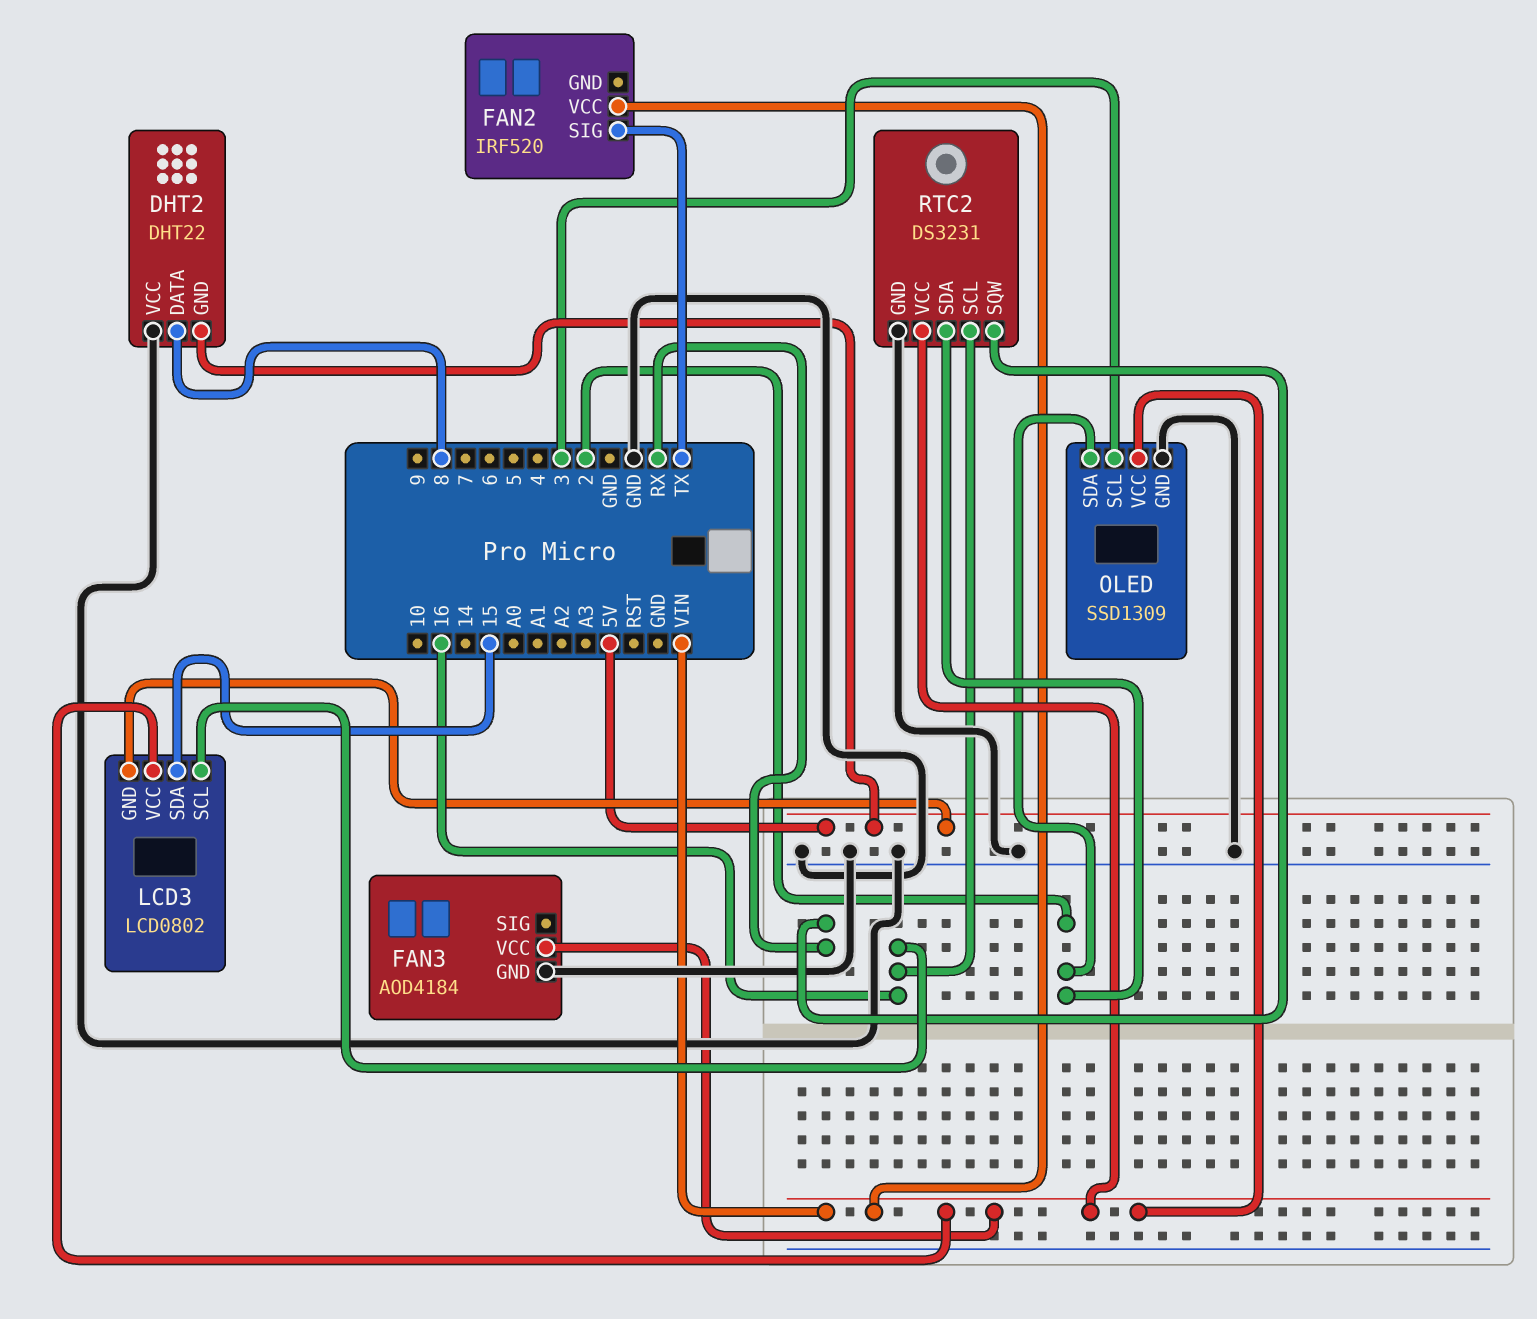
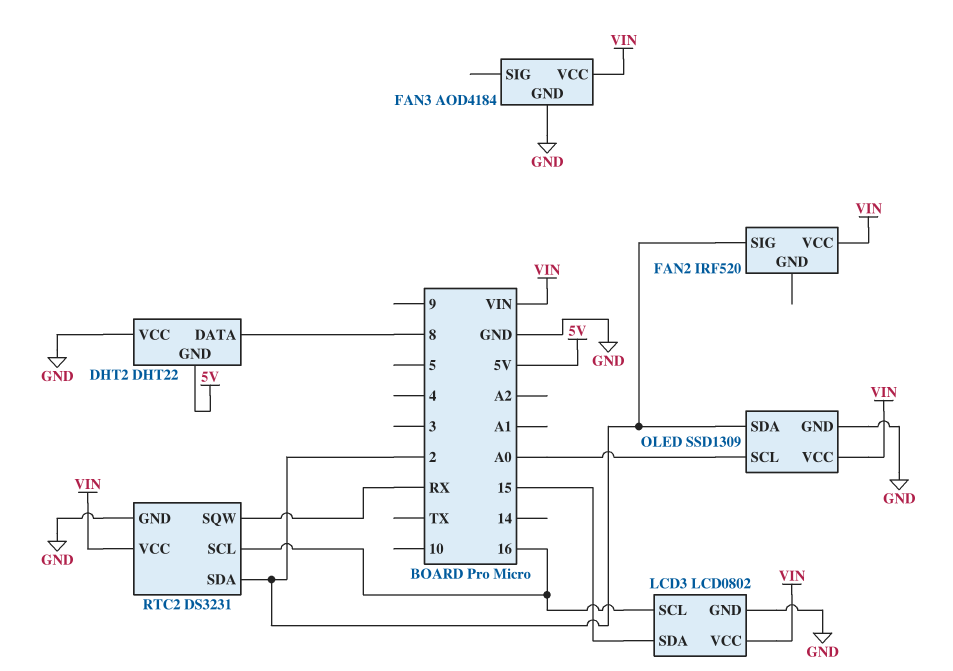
FAN2 pin SIG: TX -> 2
LCD3 pin GND: 5V -> GND
OLED pin SCL: 3 -> A0

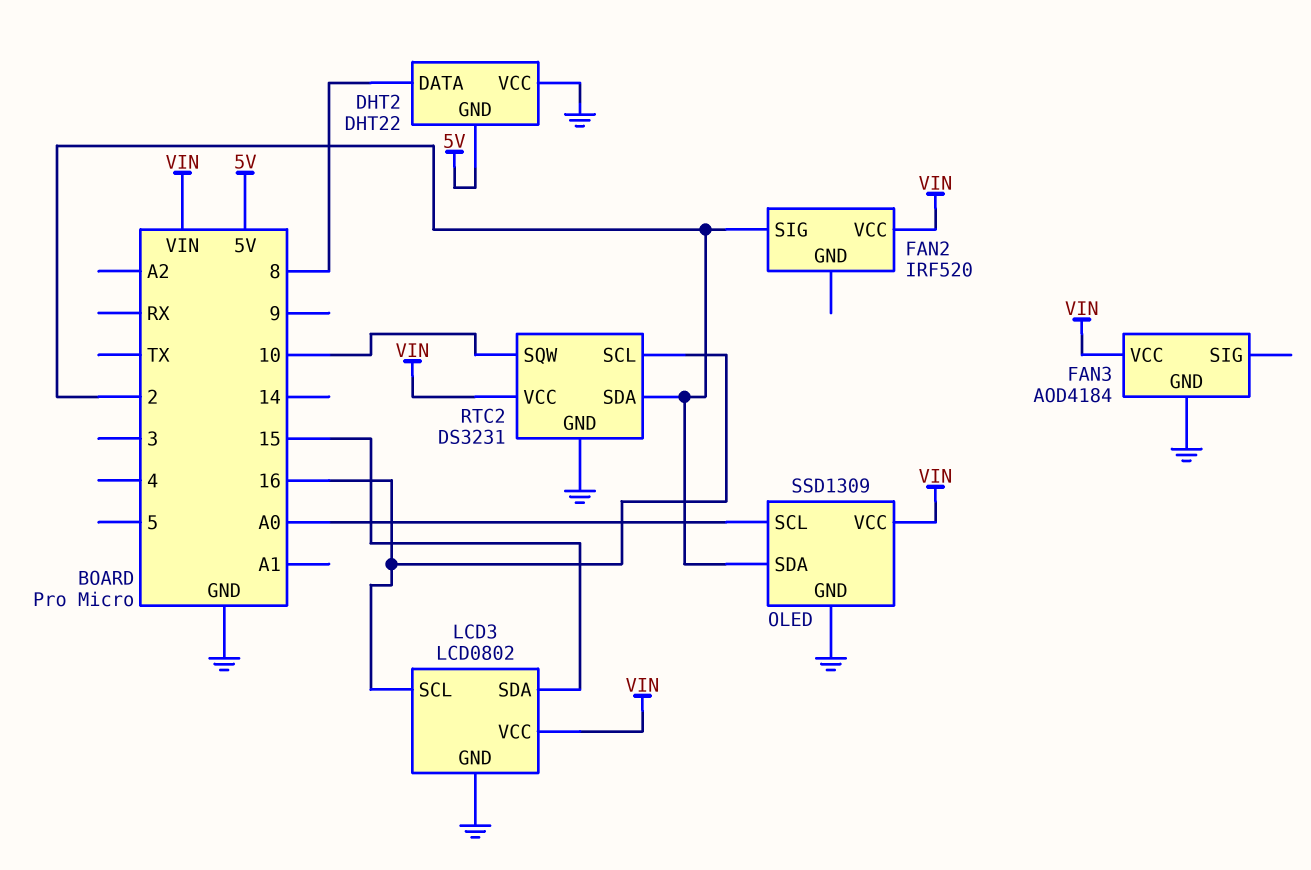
RTC2 pin SQW: RX -> 10

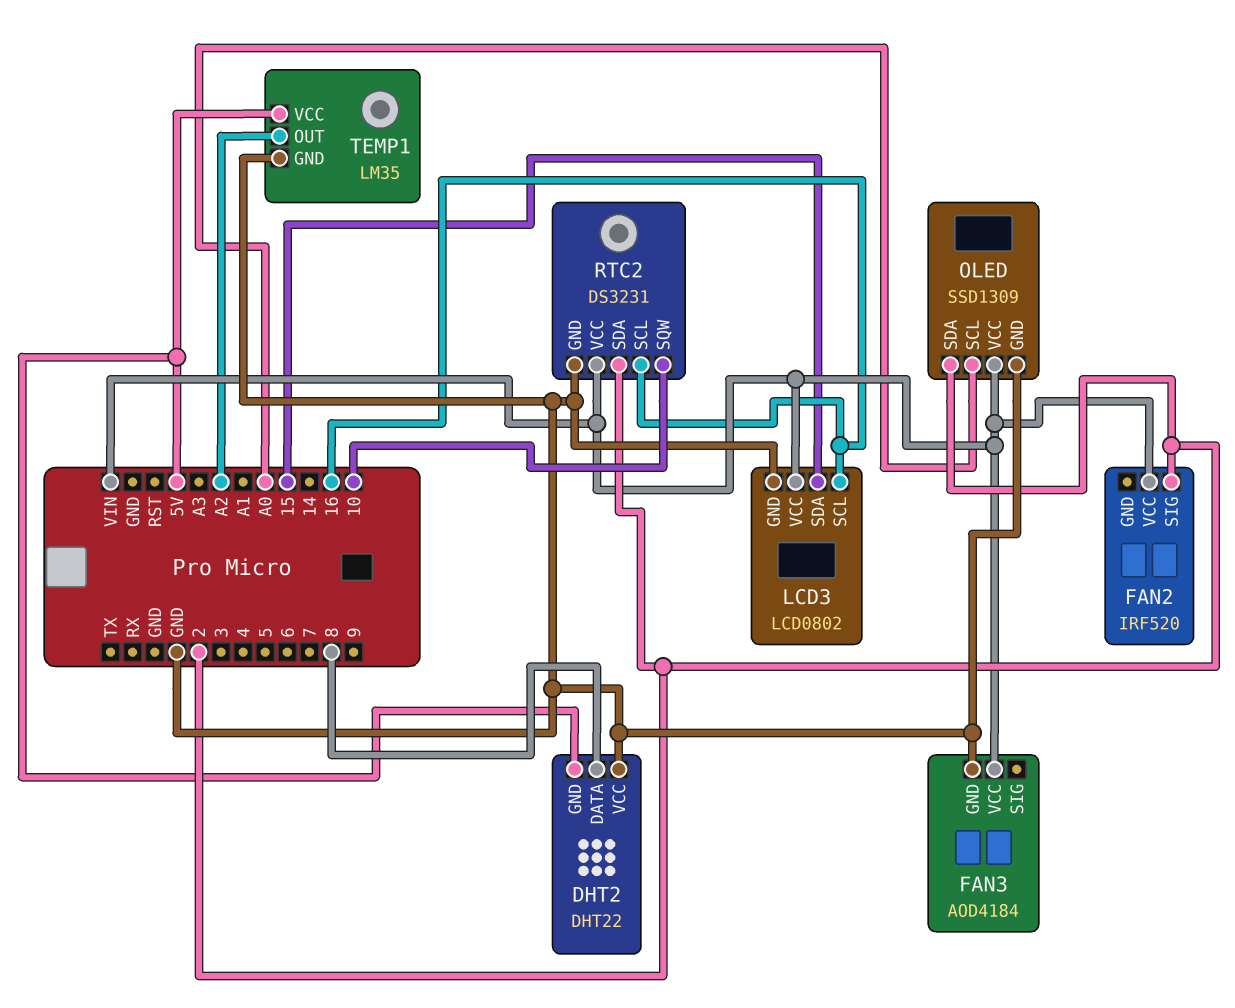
TEMP1: none -> LM35
TEMP1 pin GND: none -> GND
TEMP1 pin OUT: none -> A2
TEMP1 pin VCC: none -> 5V

